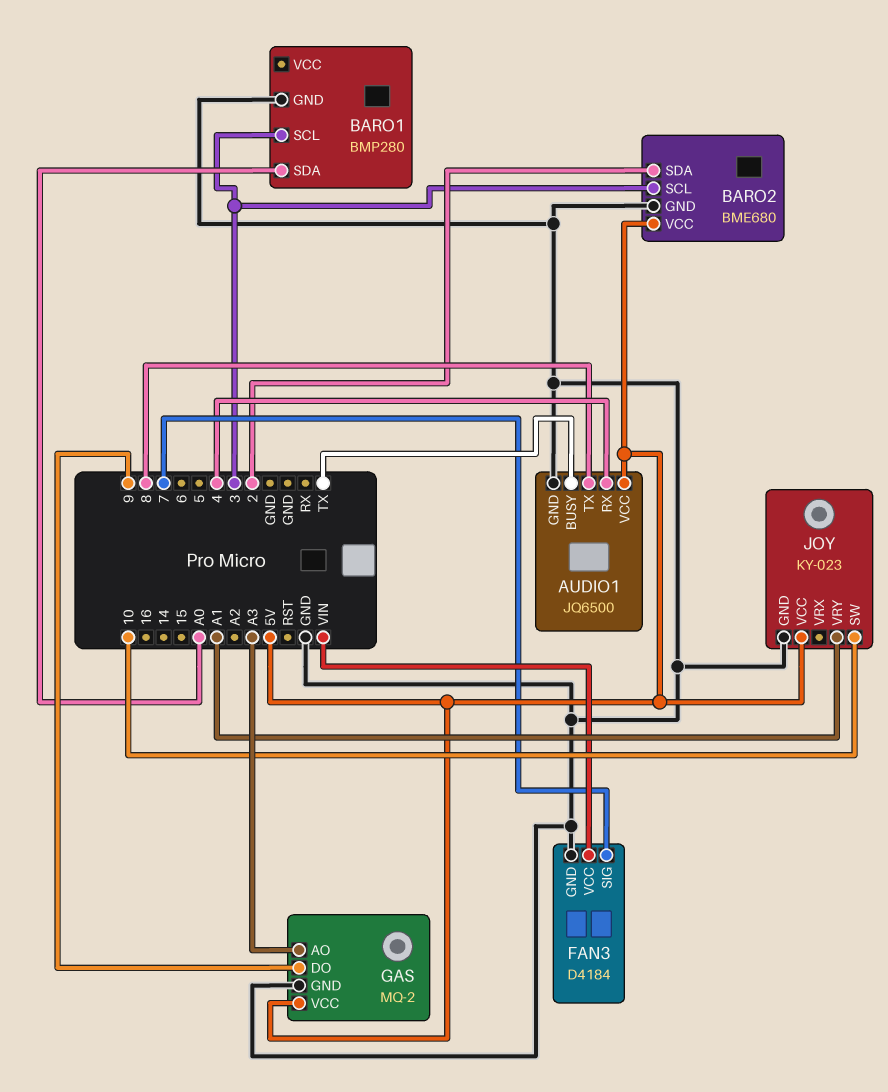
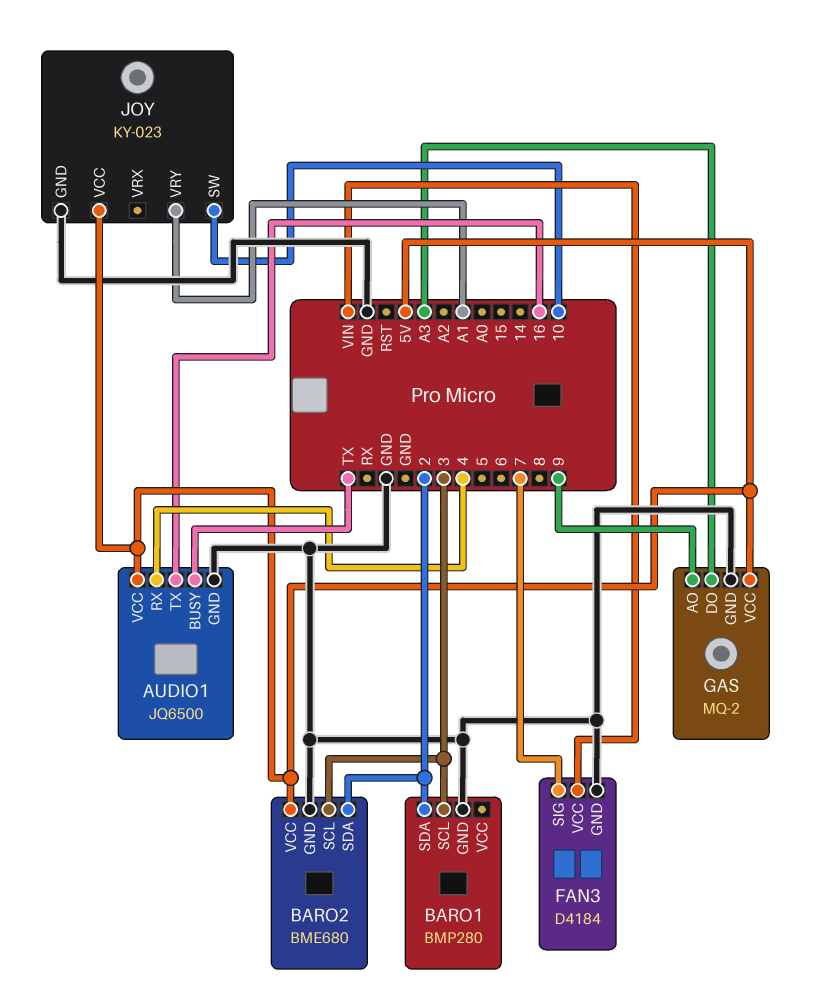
AUDIO1 pin TX: 8 -> 16
BARO1 pin SDA: A0 -> 2
GAS pin AO: A3 -> 9
GAS pin DO: 9 -> A3

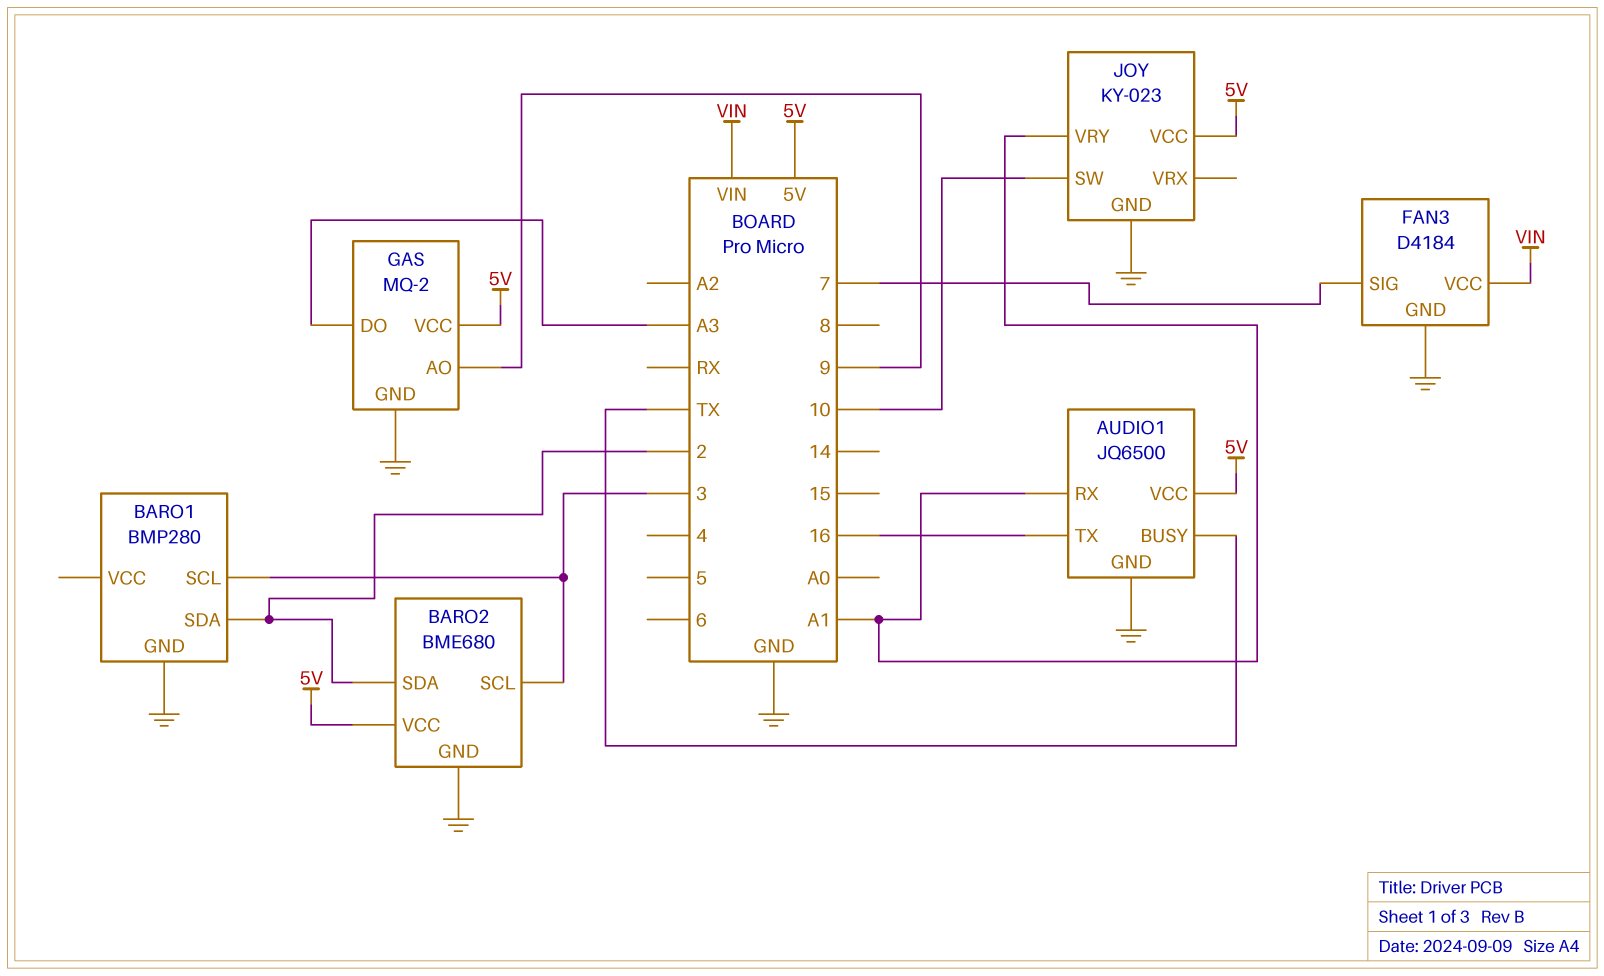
AUDIO1 pin RX: 4 -> A1

